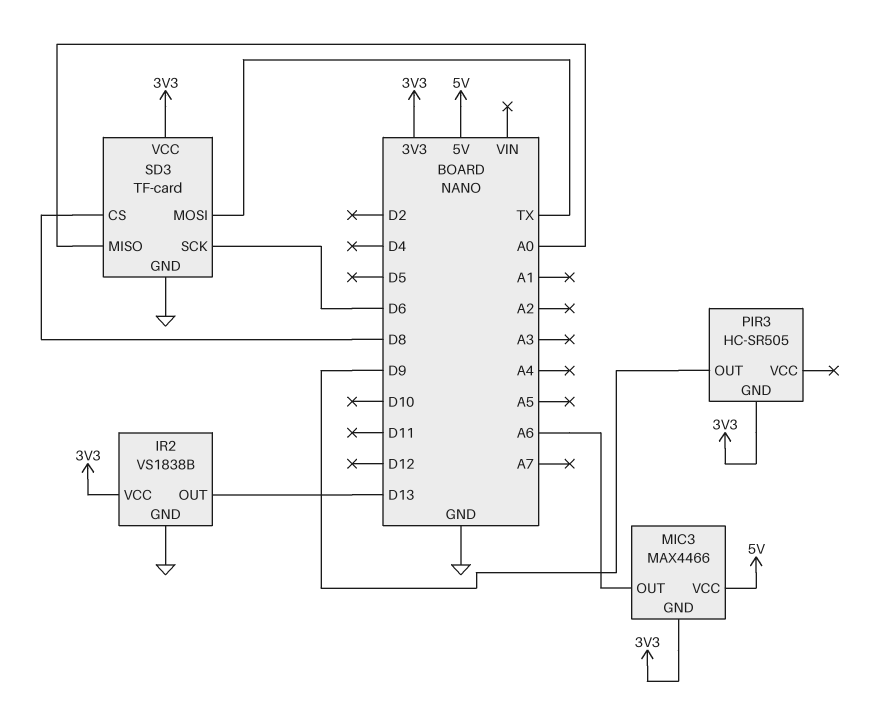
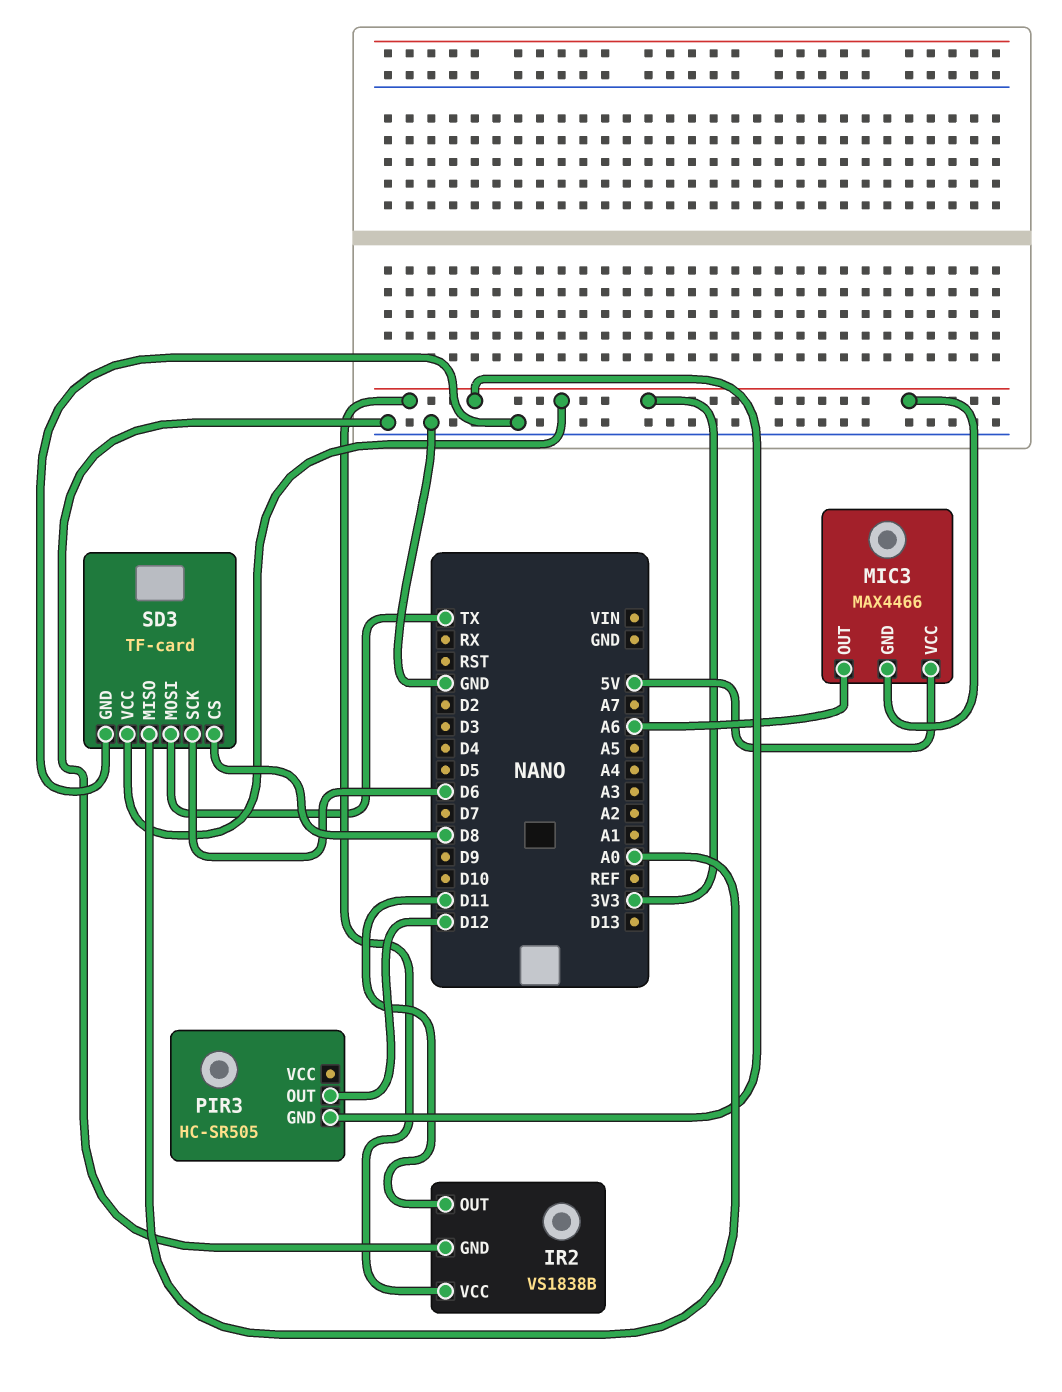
IR2 pin OUT: D13 -> D11
PIR3 pin OUT: D9 -> D12

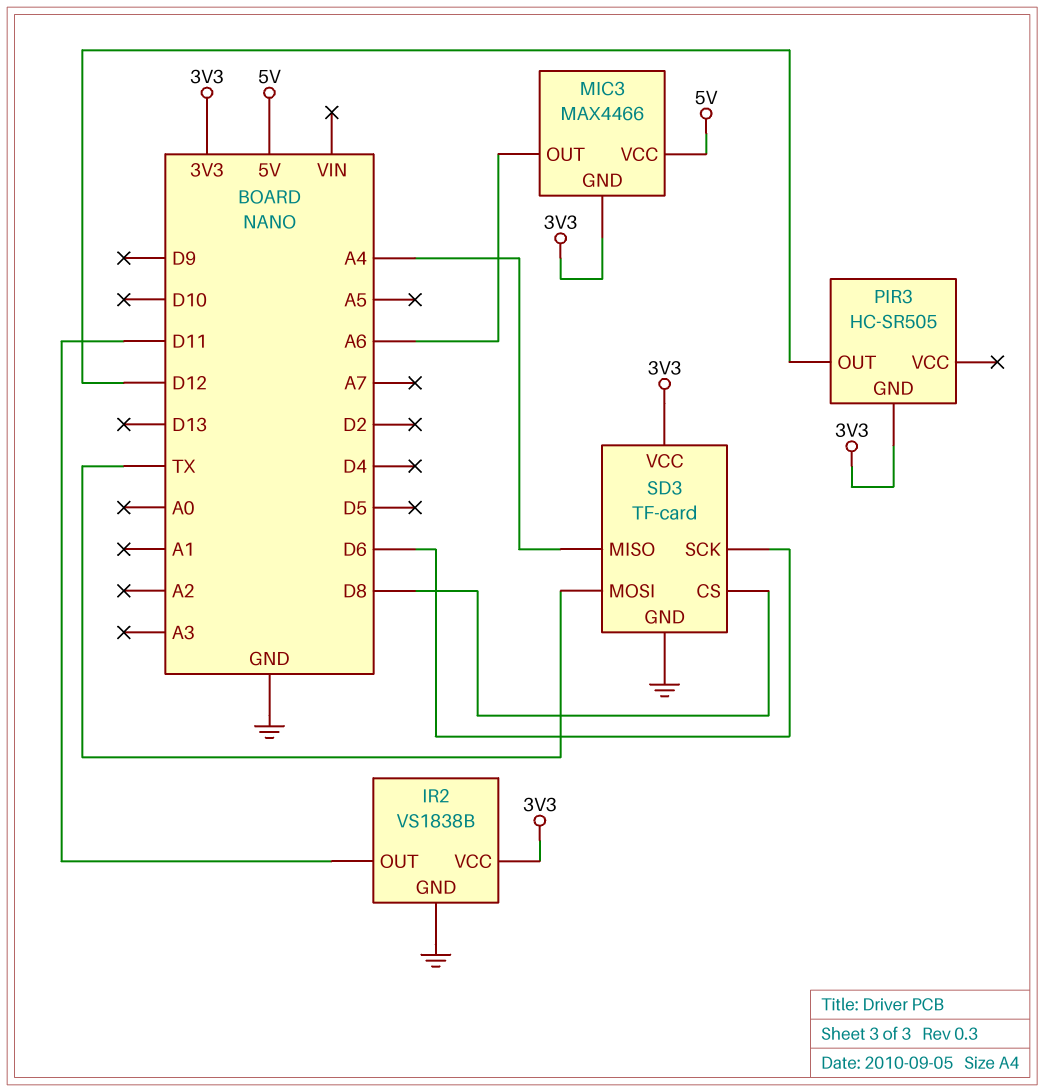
SD3 pin MISO: A0 -> A4

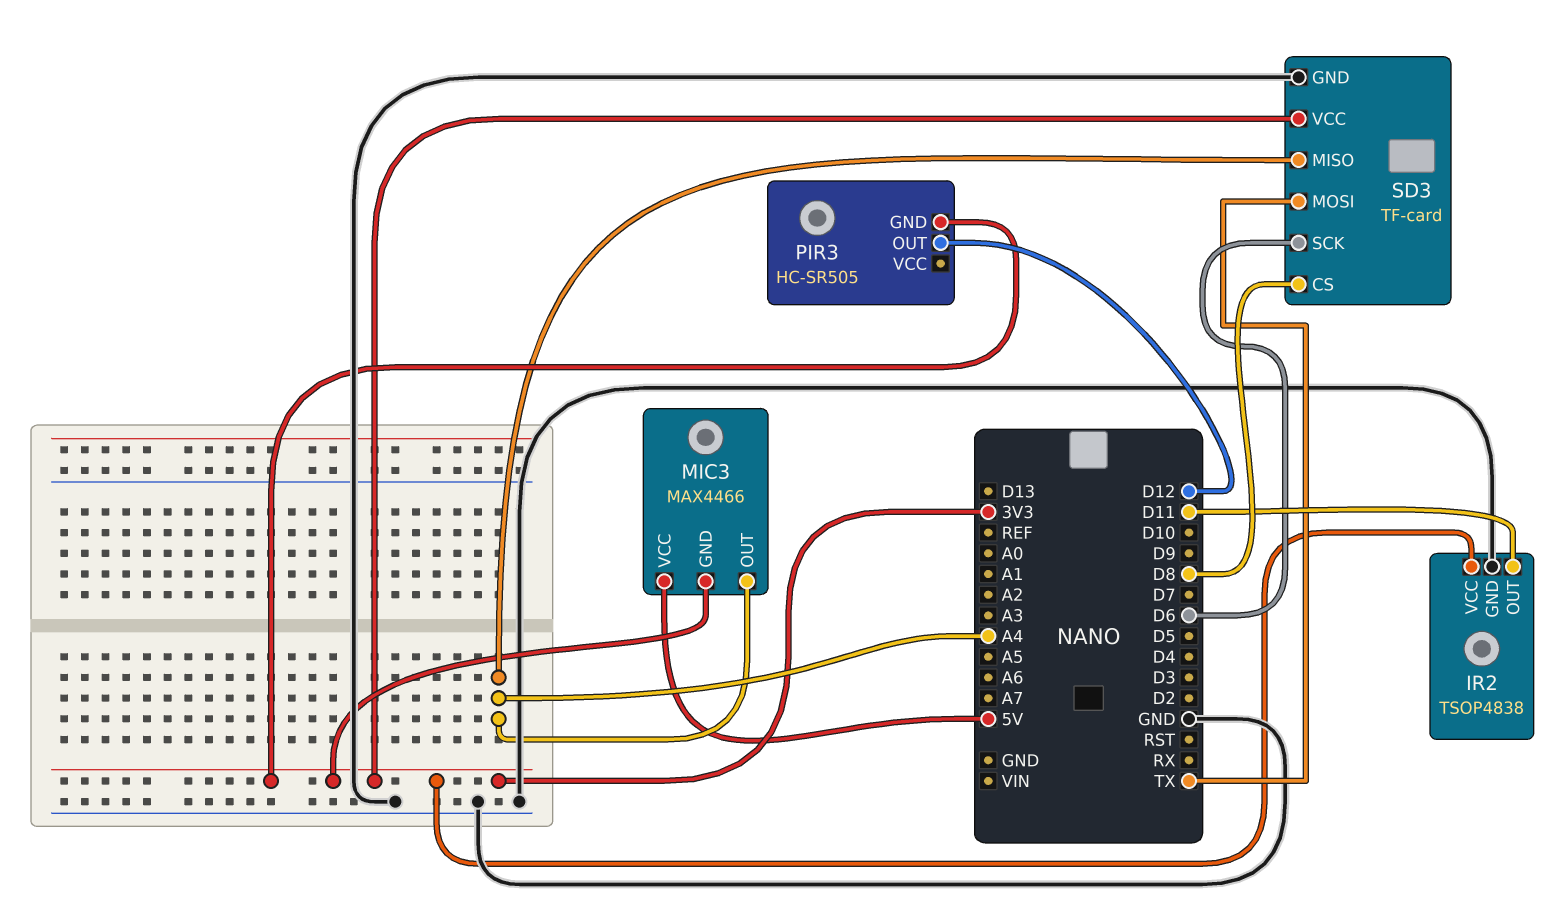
IR2: VS1838B -> TSOP4838
MIC3 pin OUT: A6 -> A4

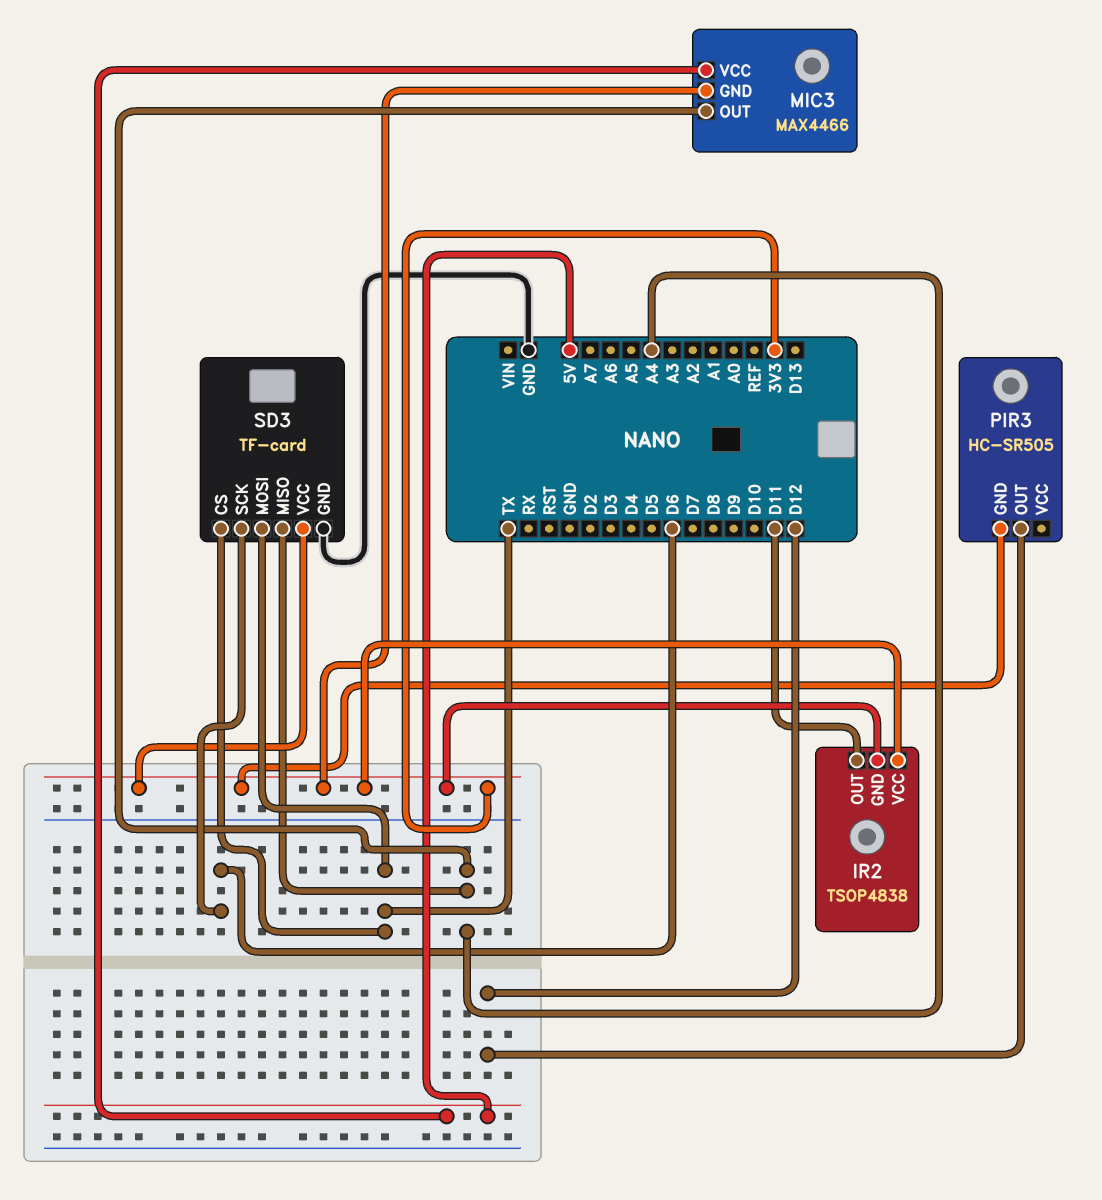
IR2 pin GND: GND -> 3V3
SD3 pin CS: D8 -> TX

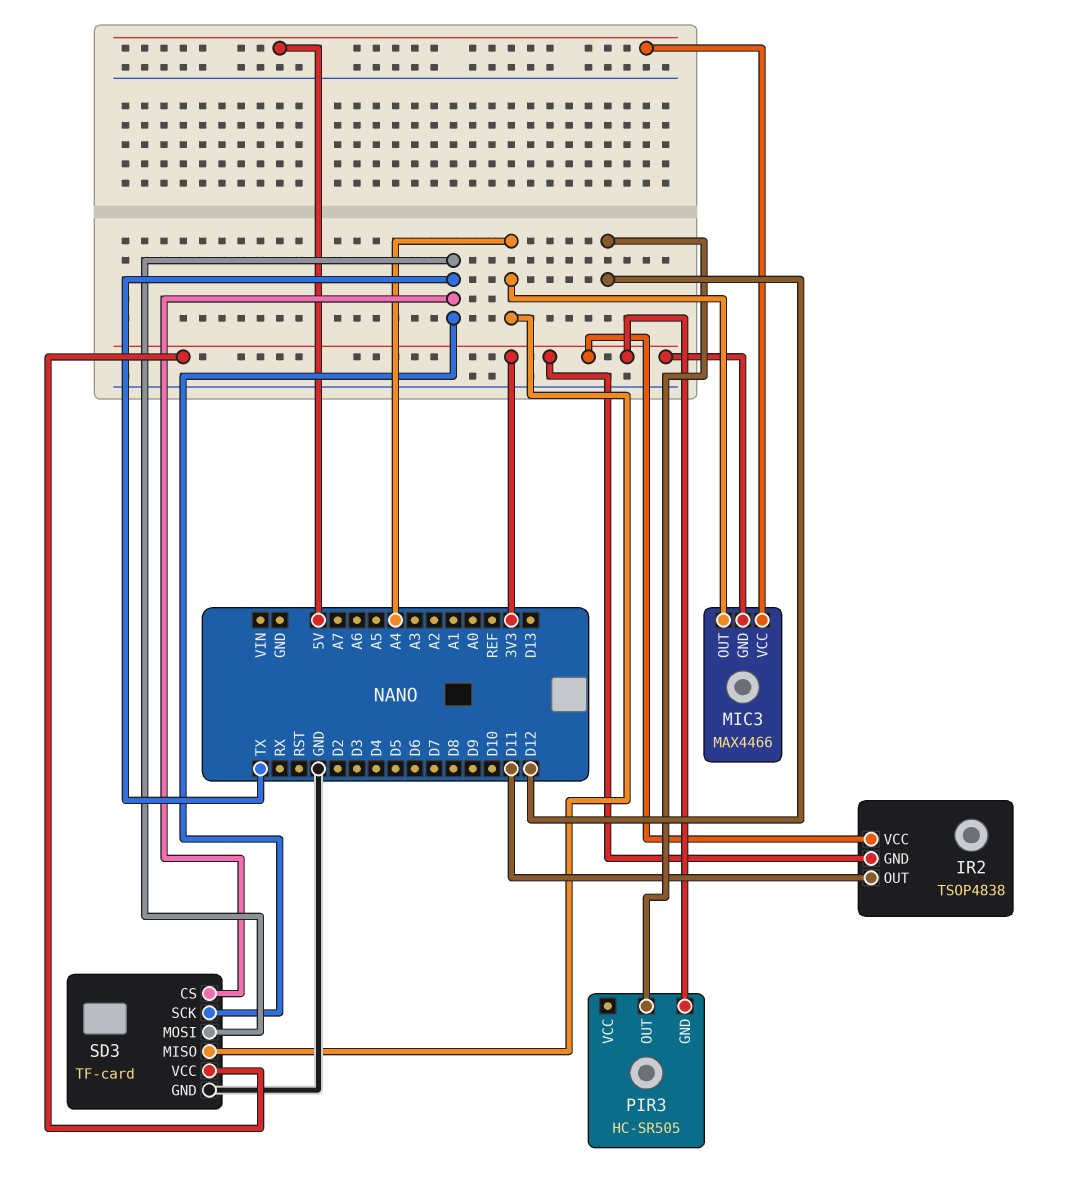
SD3 pin SCK: D6 -> TX

